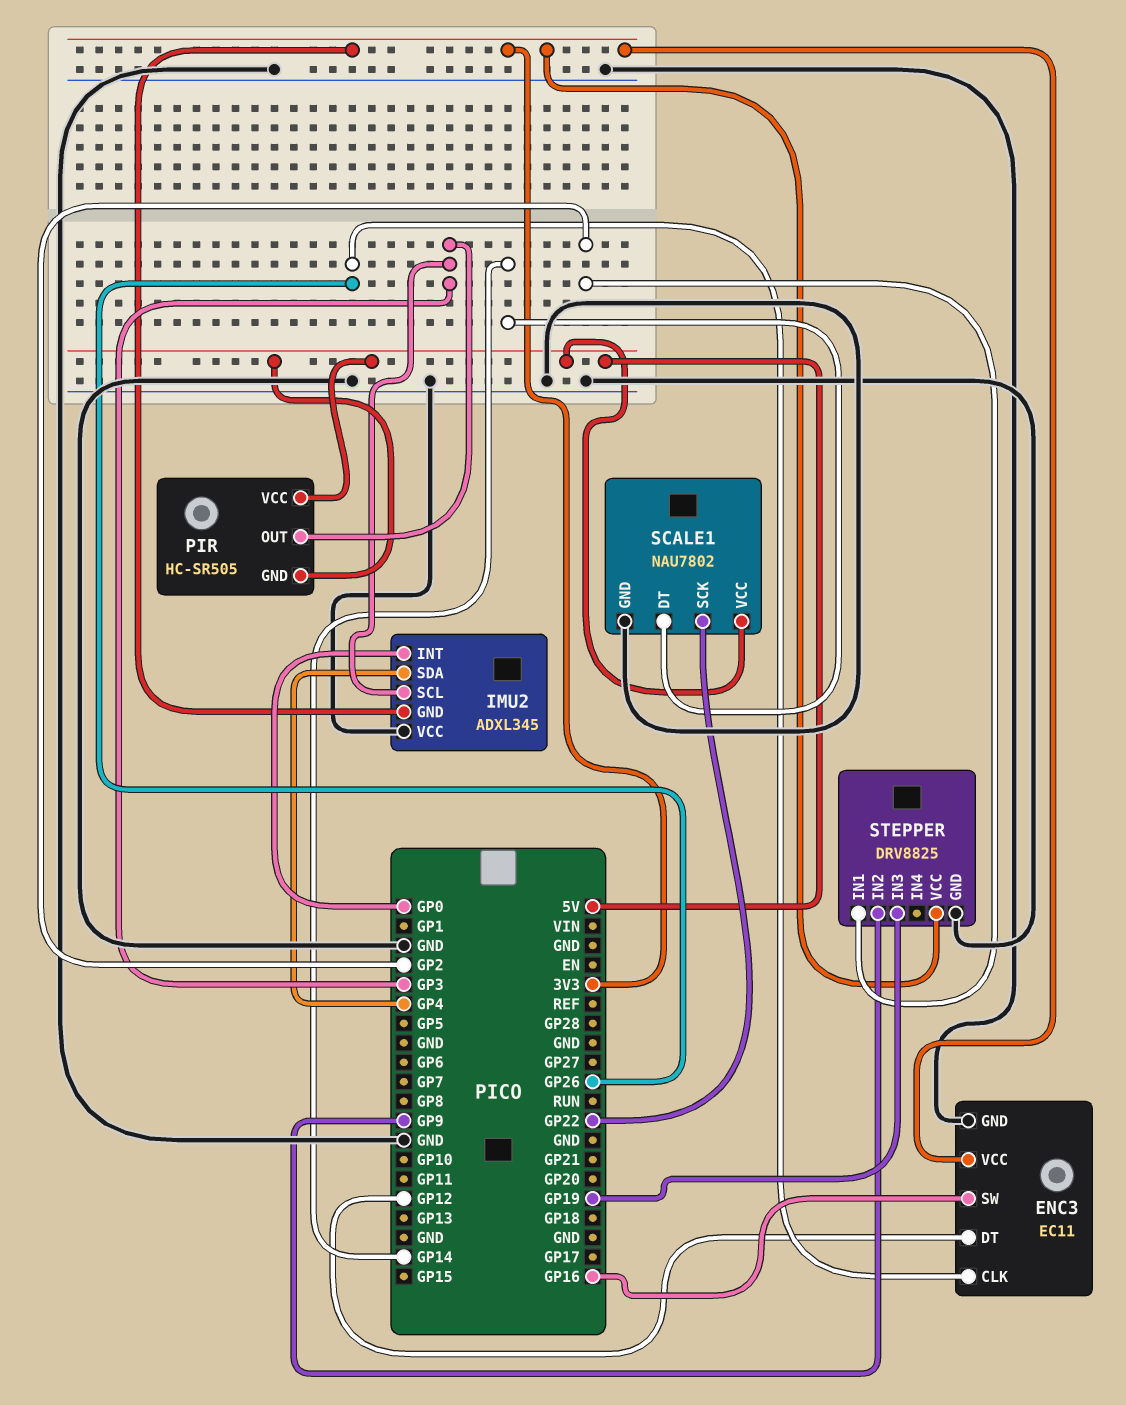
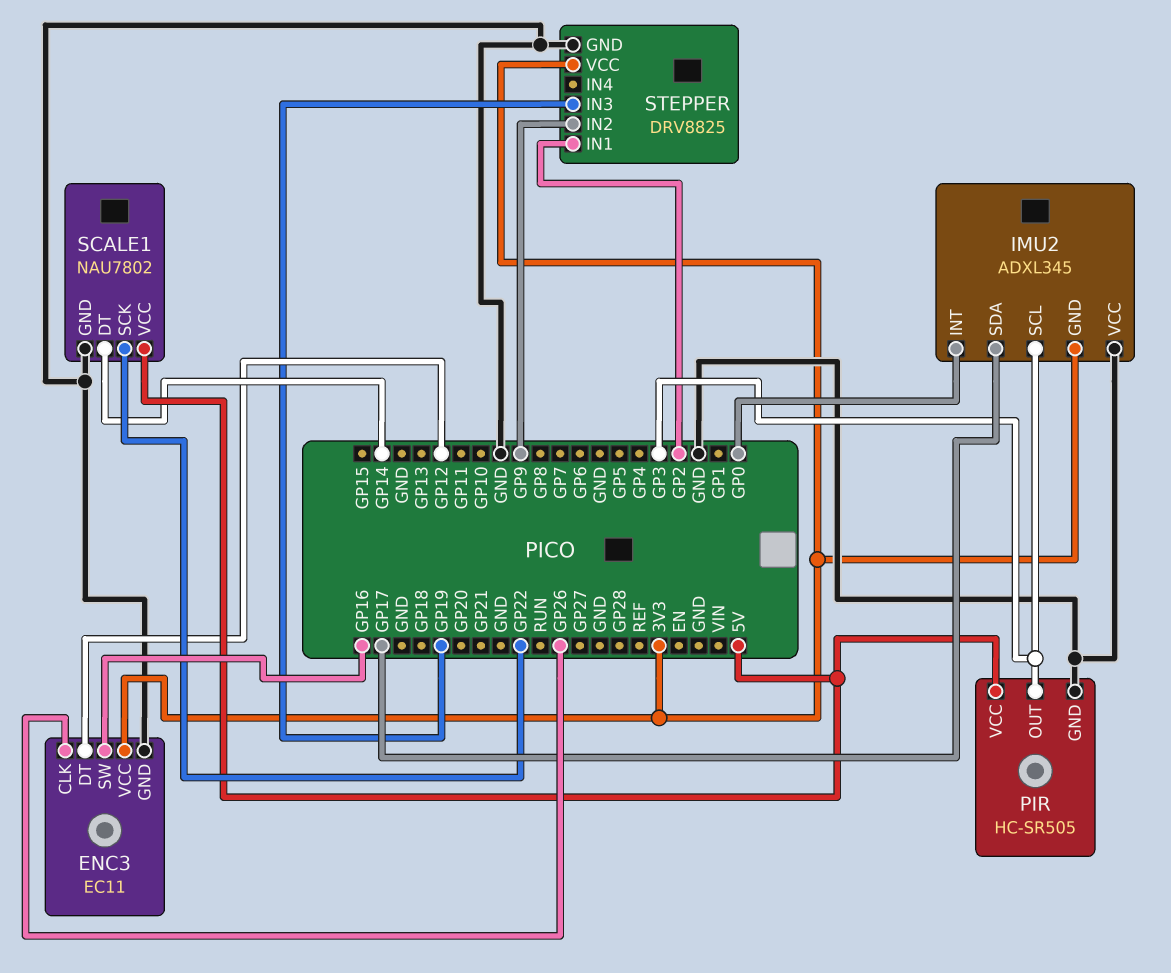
IMU2 pin SDA: GP4 -> GP17
PIR pin GND: 5V -> GND

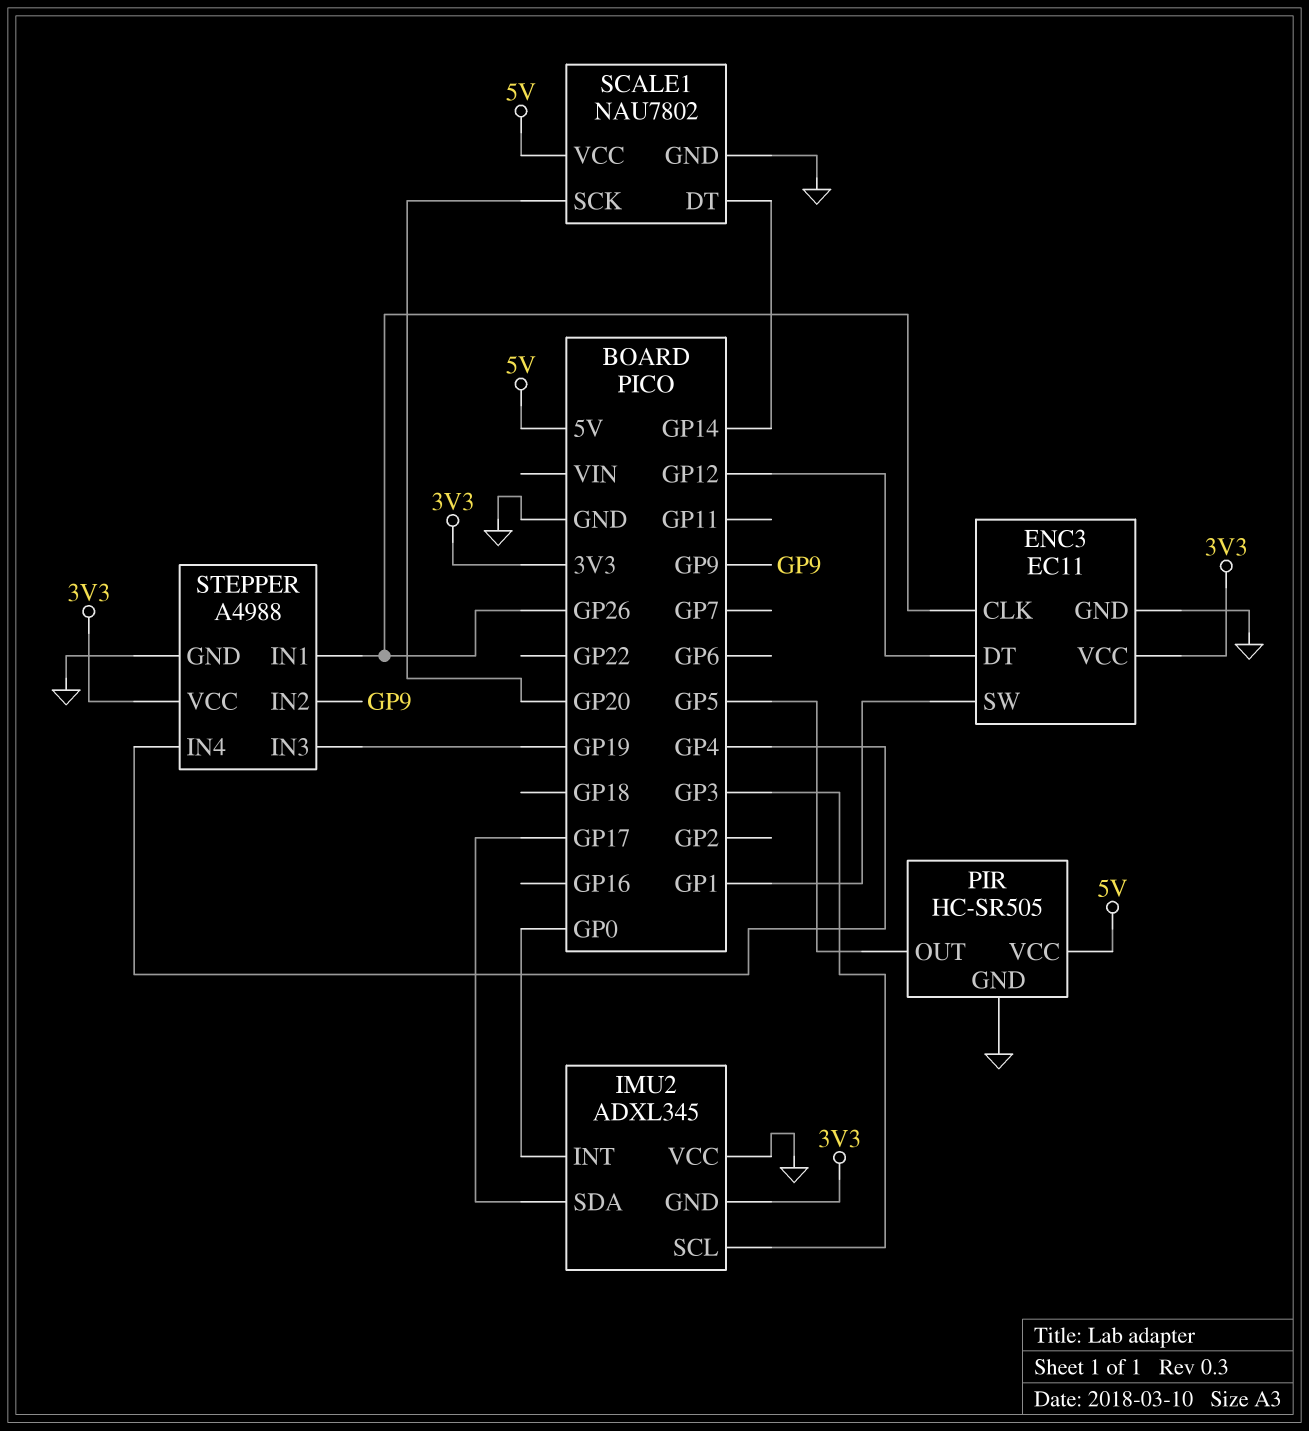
ENC3 pin SW: GP16 -> GP1
PIR pin OUT: GP3 -> GP5
SCALE1 pin SCK: GP22 -> GP20
STEPPER: DRV8825 -> A4988
STEPPER pin IN1: GP2 -> GP26
STEPPER pin IN4: none -> GP4

